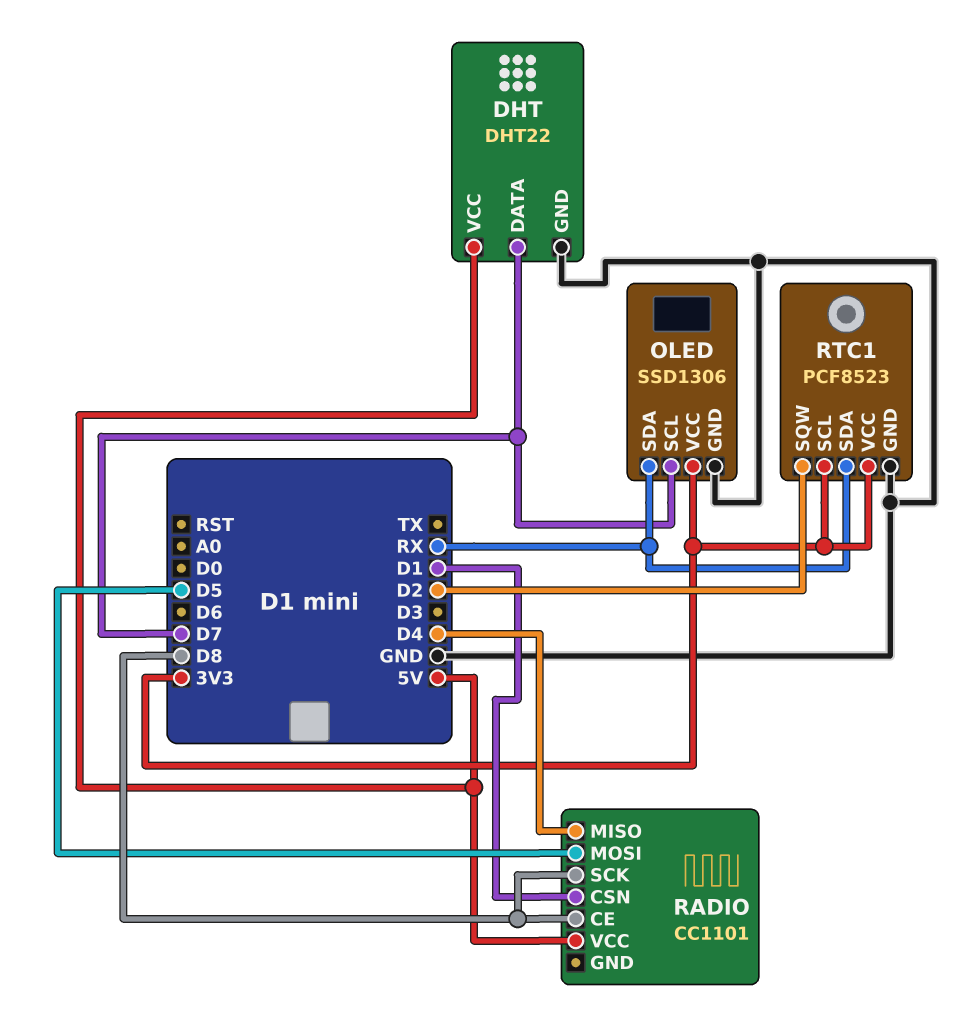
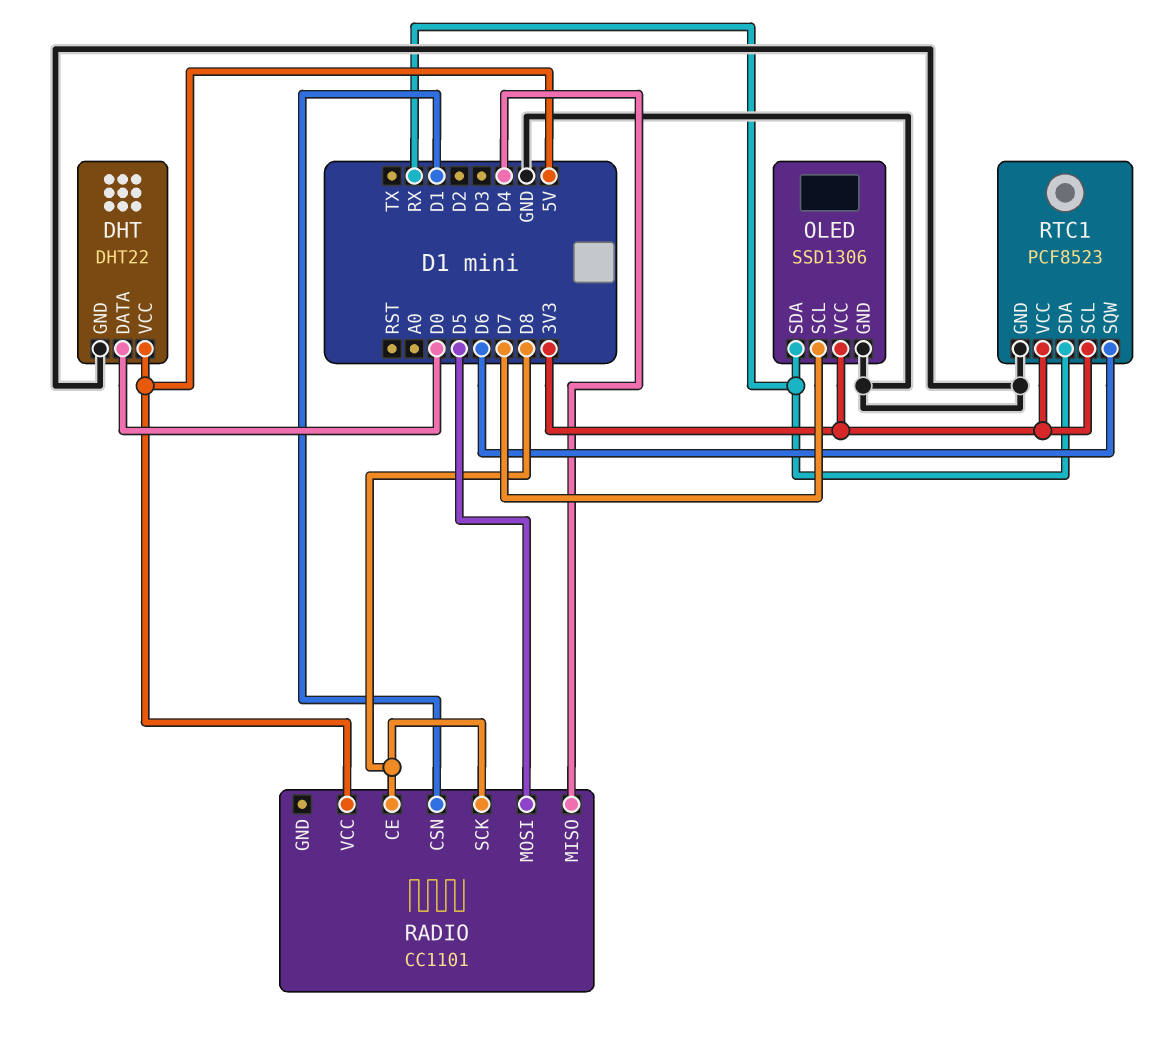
DHT pin DATA: D7 -> D0
RTC1 pin SQW: D2 -> D6

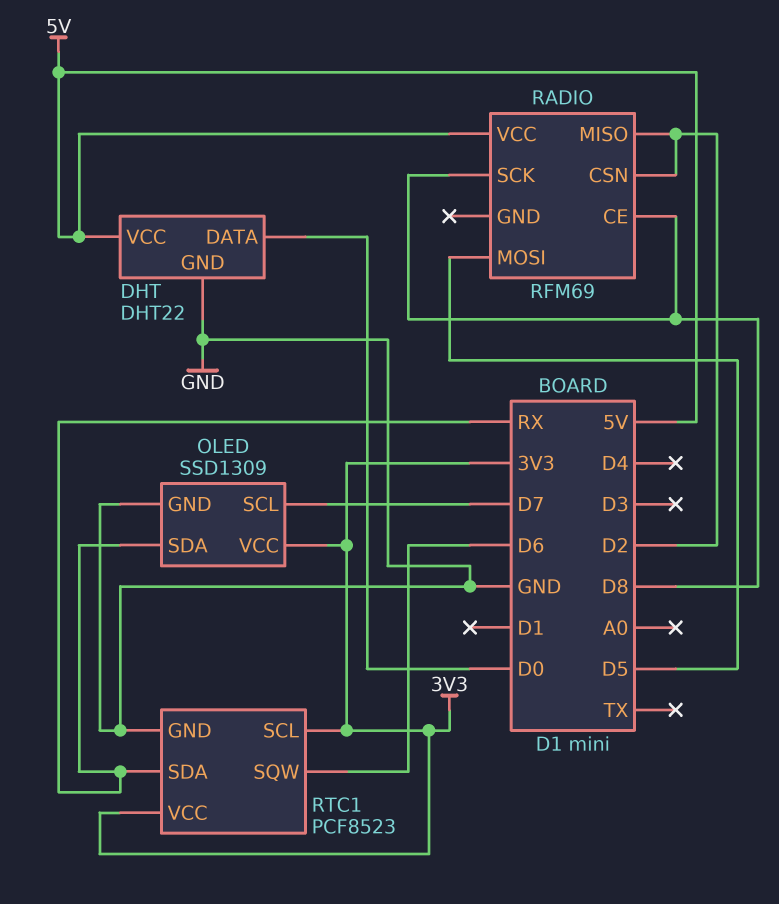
OLED: SSD1306 -> SSD1309
RADIO: CC1101 -> RFM69
RADIO pin CSN: D1 -> D2
RADIO pin MISO: D4 -> D2

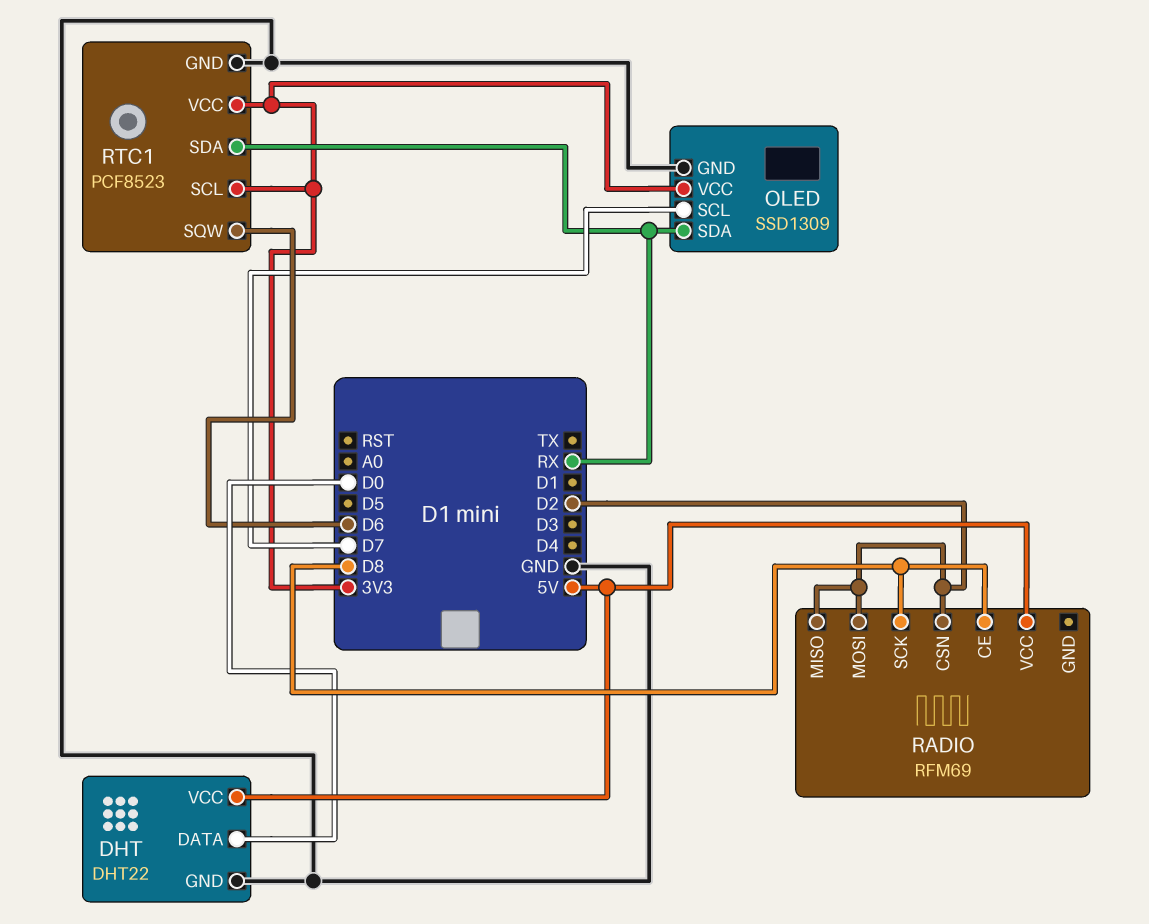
RADIO pin MOSI: D5 -> D2

